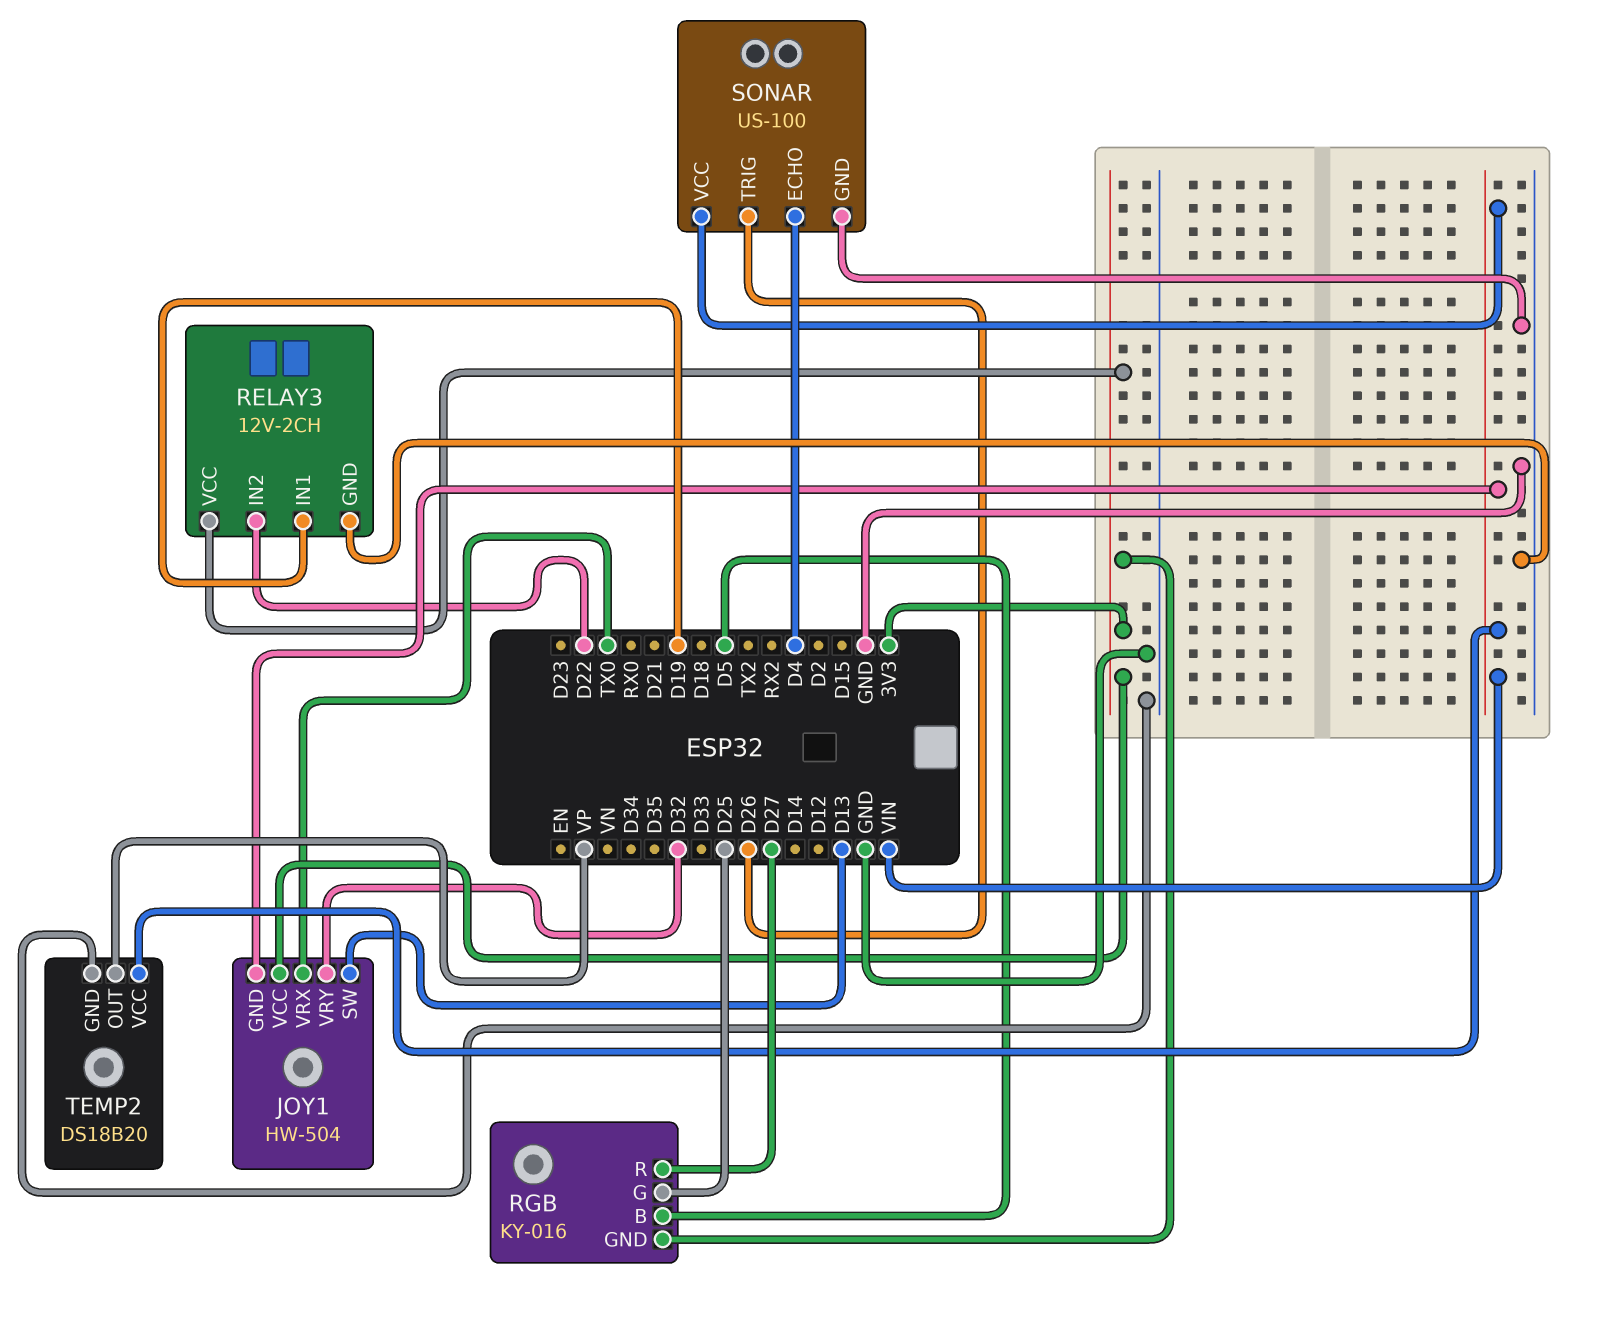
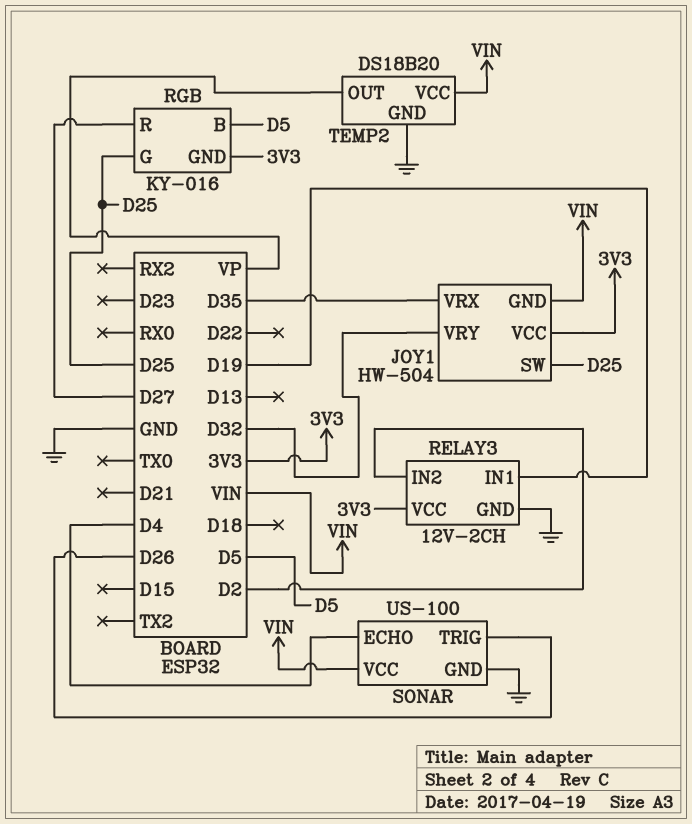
JOY1 pin SW: D13 -> D25
JOY1 pin VRX: TX0 -> D35
RELAY3 pin IN2: D22 -> D2

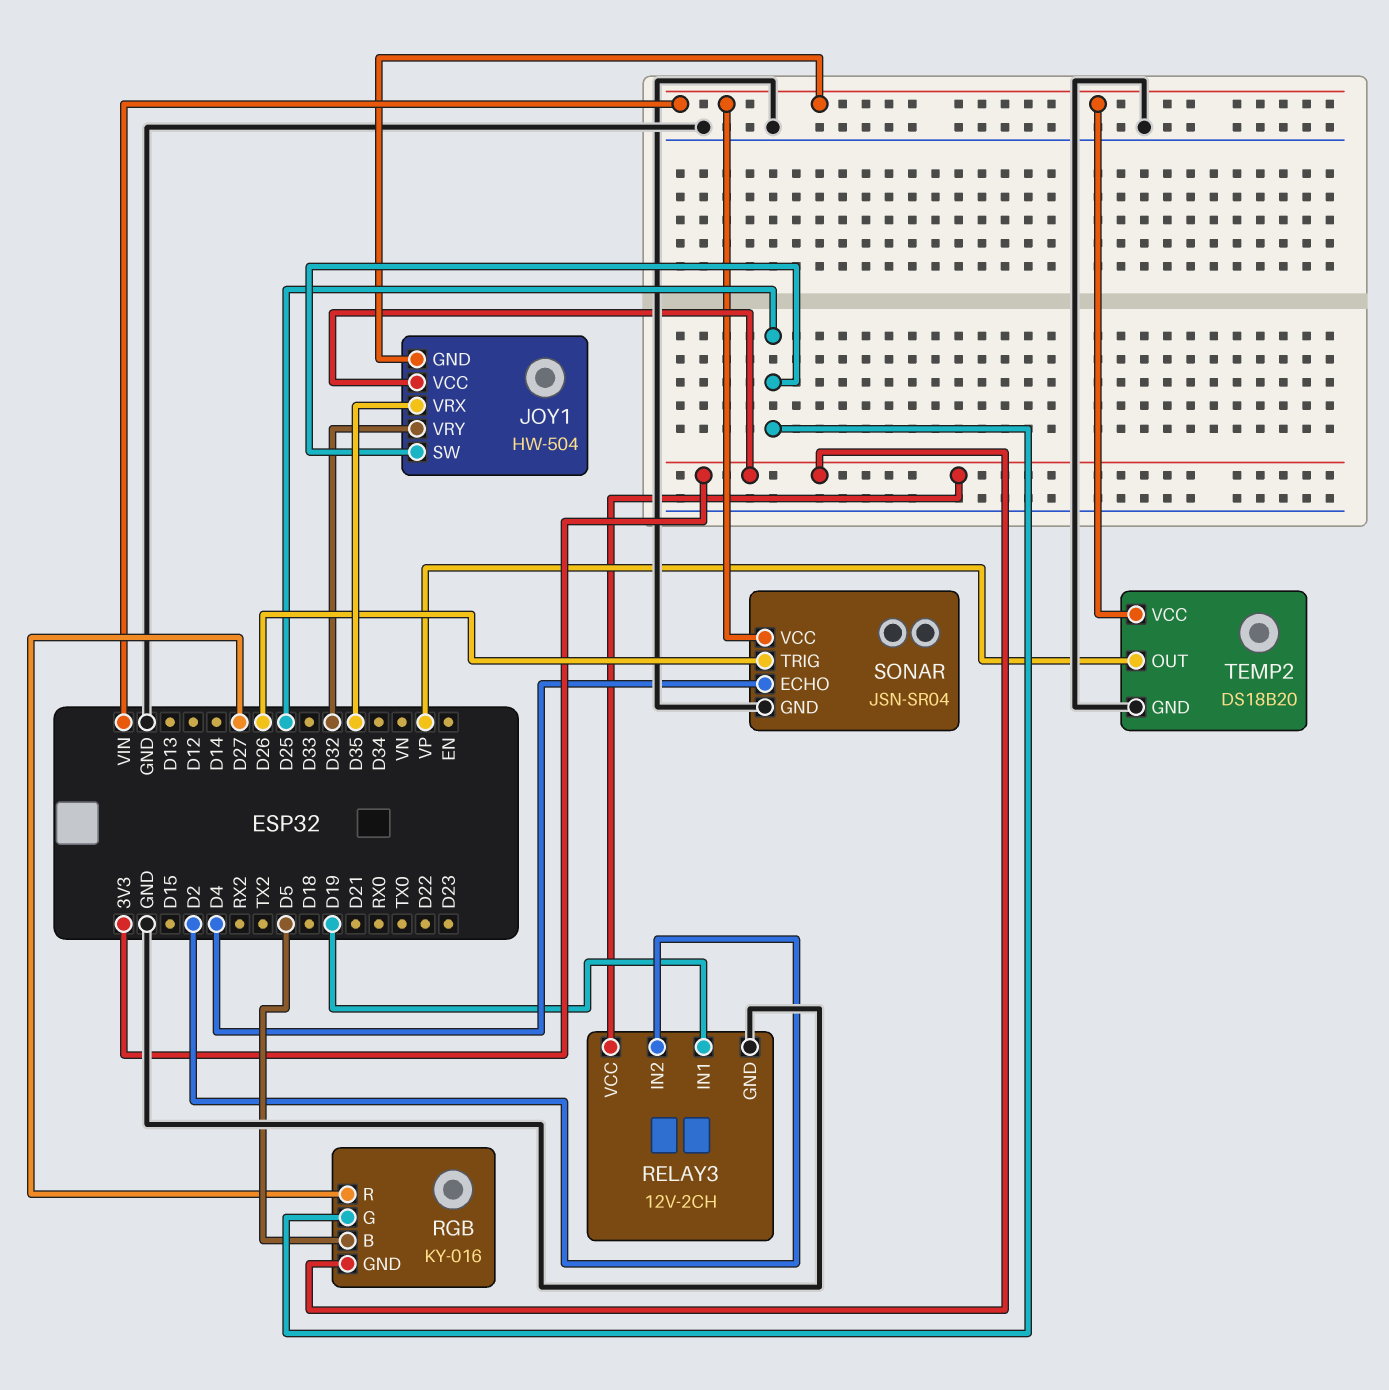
SONAR: US-100 -> JSN-SR04

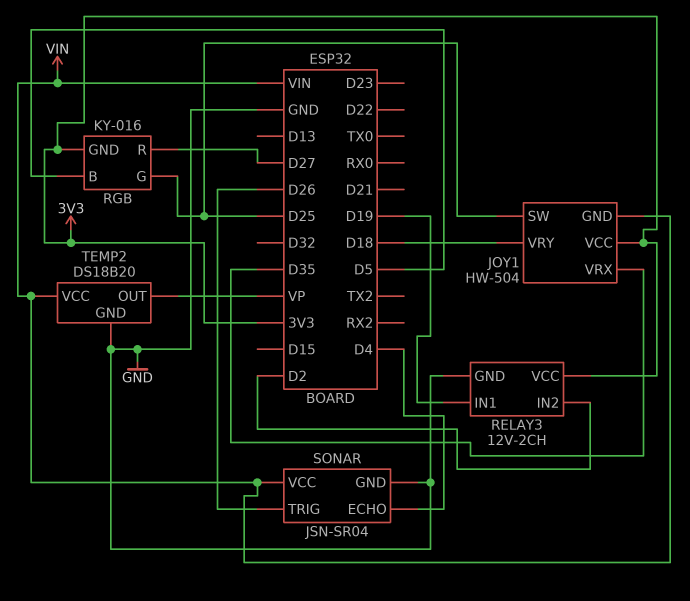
JOY1 pin VRY: D32 -> D18

